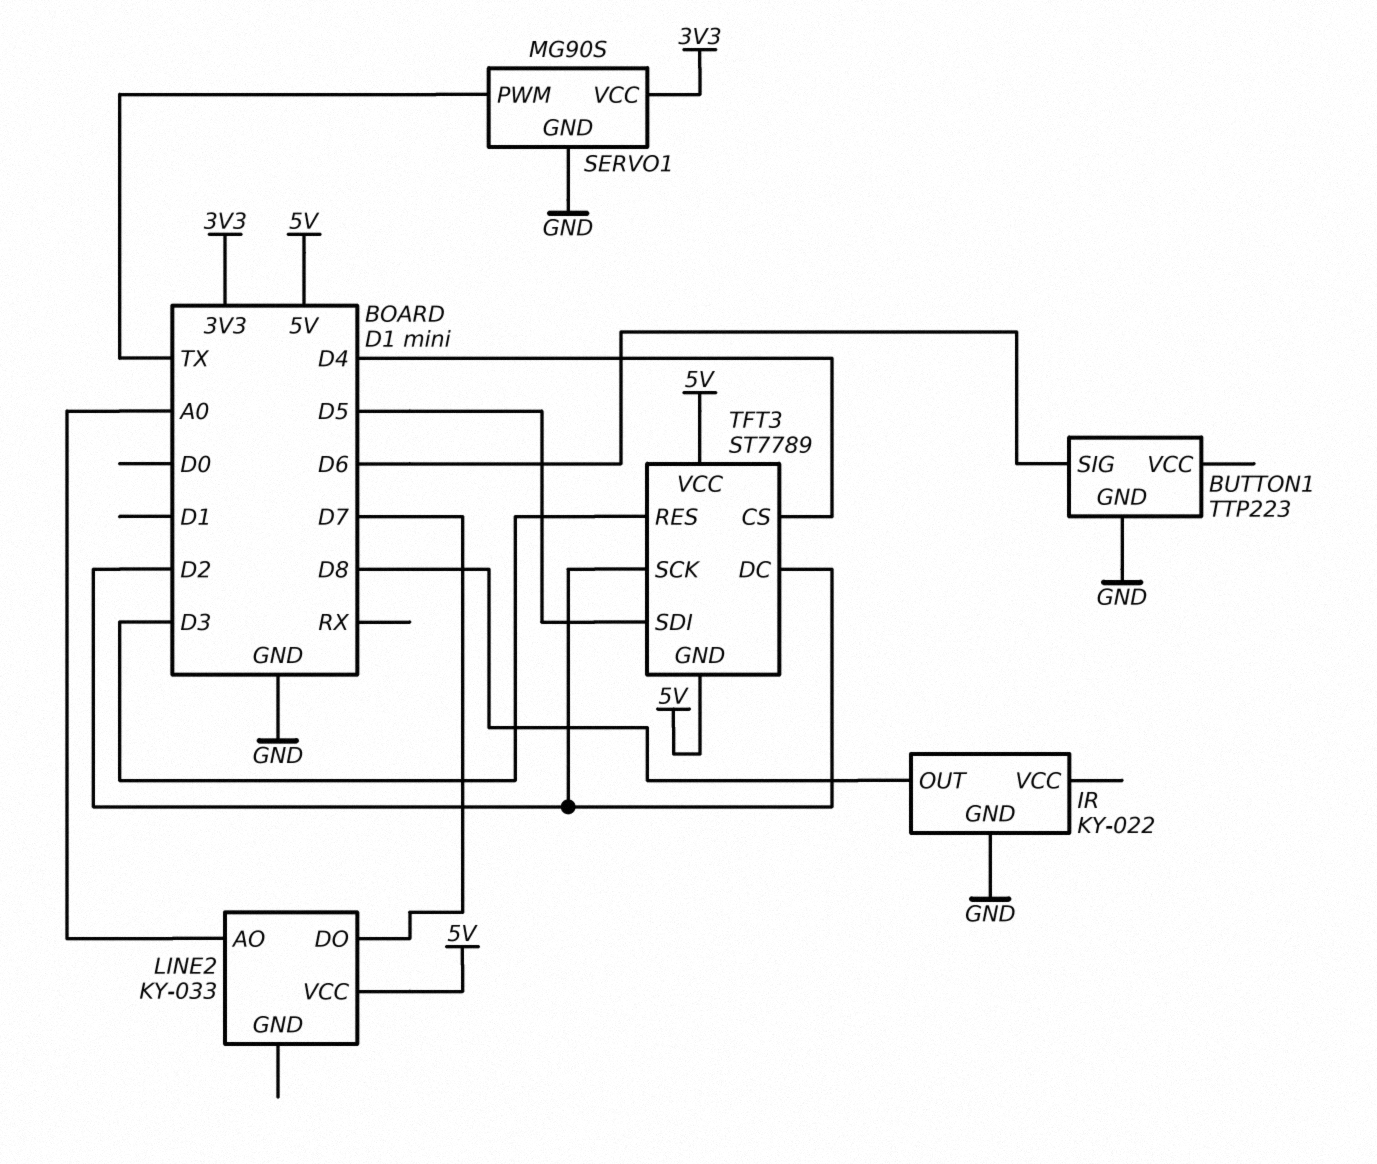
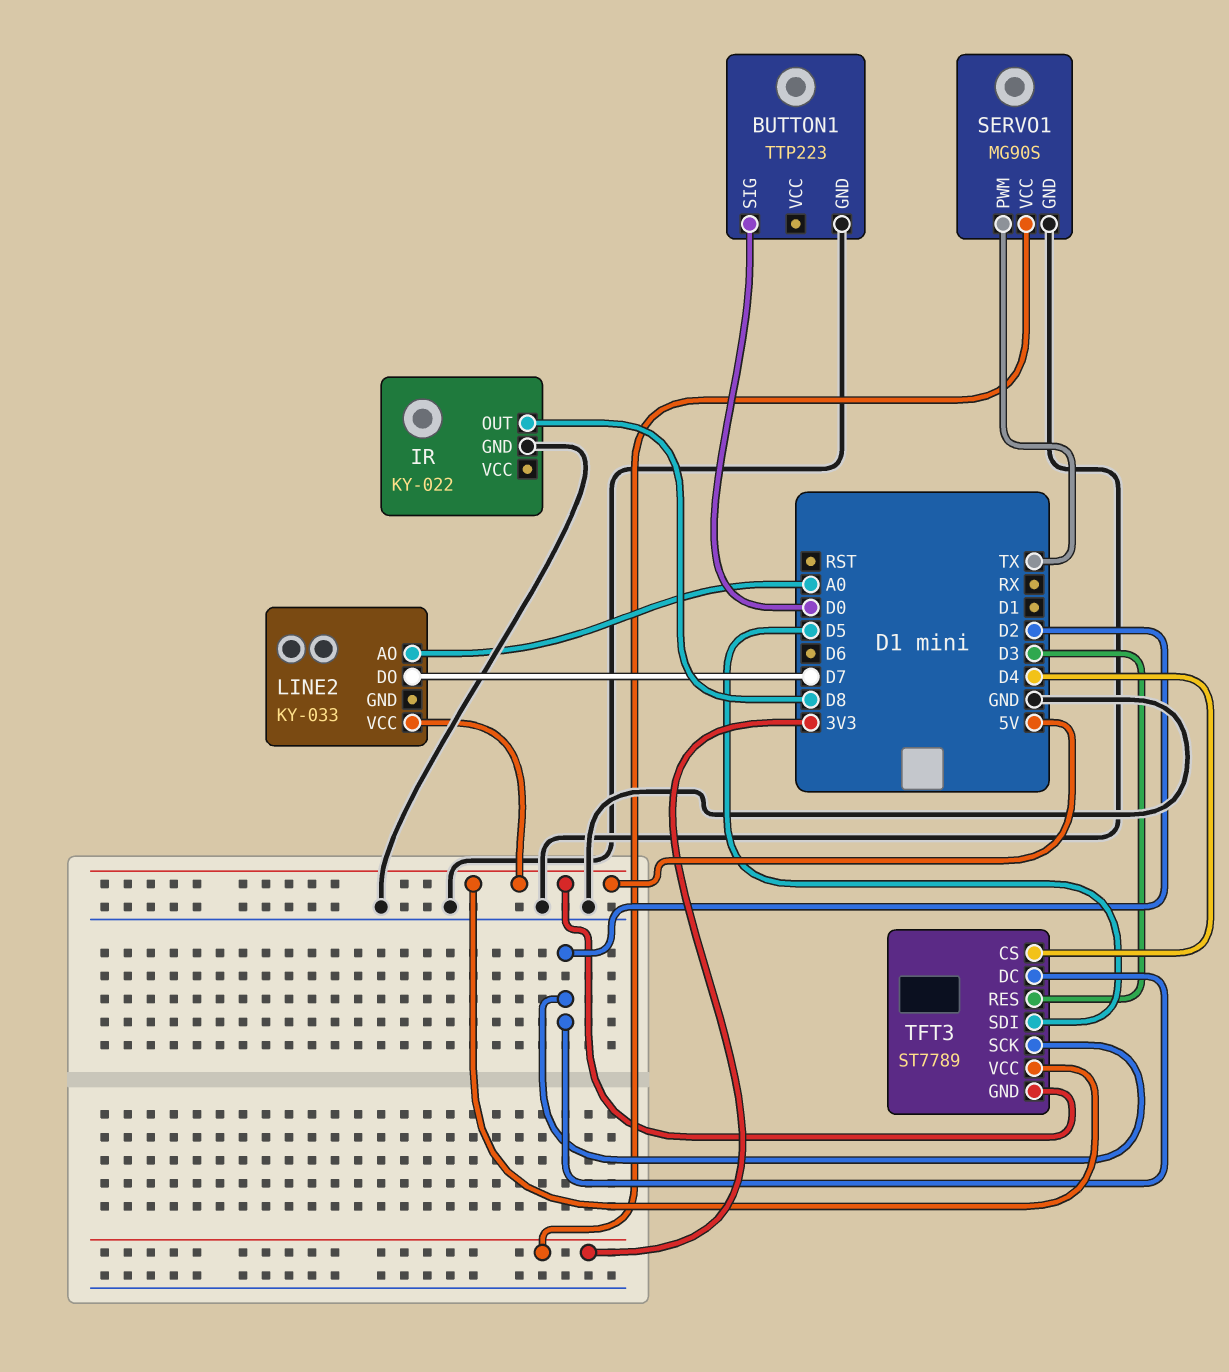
BUTTON1 pin SIG: D6 -> D0

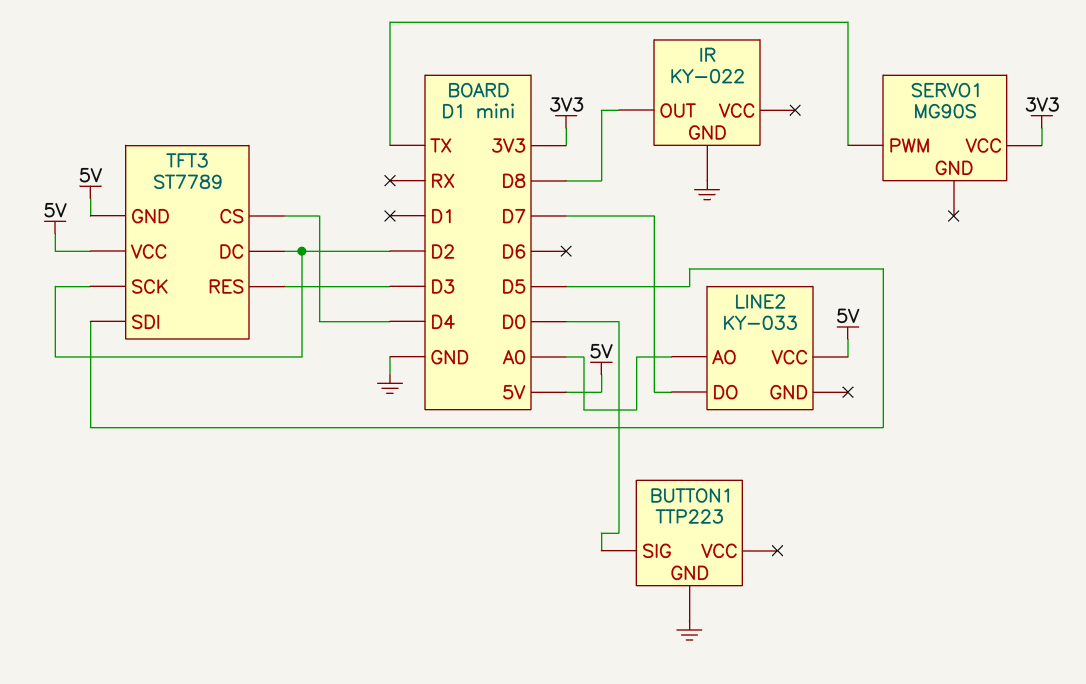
SERVO1 pin GND: GND -> none

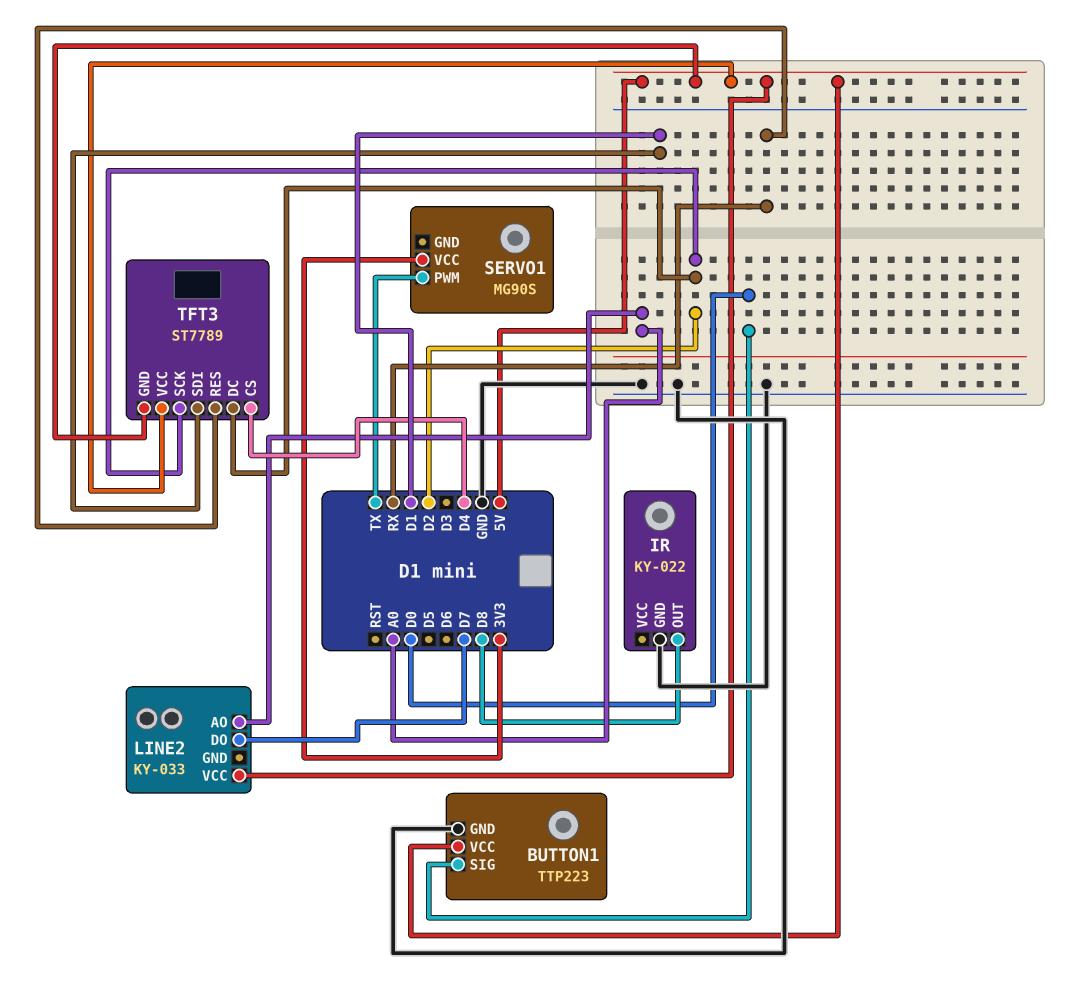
BUTTON1 pin VCC: none -> 5V
TFT3 pin RES: D3 -> RX
TFT3 pin SDI: D5 -> D1

